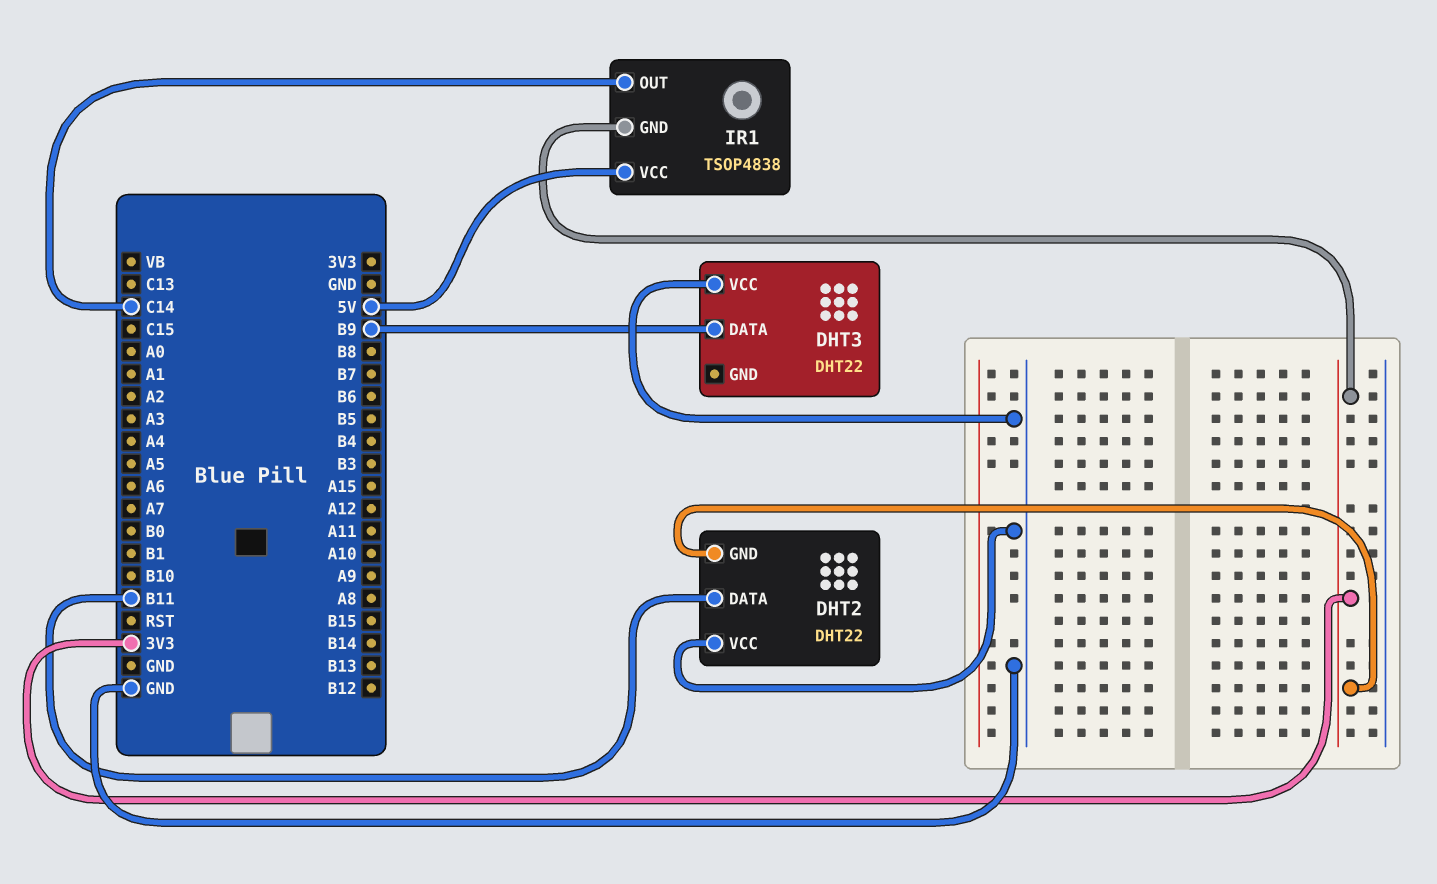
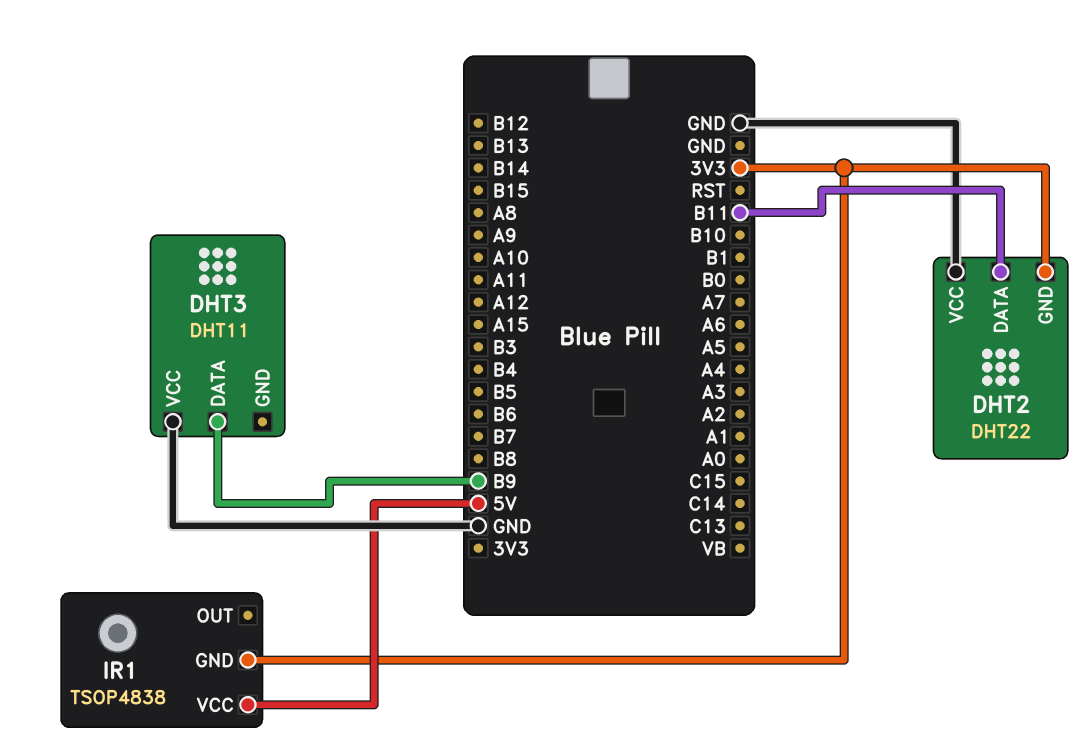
DHT3: DHT22 -> DHT11
IR1 pin OUT: C14 -> none

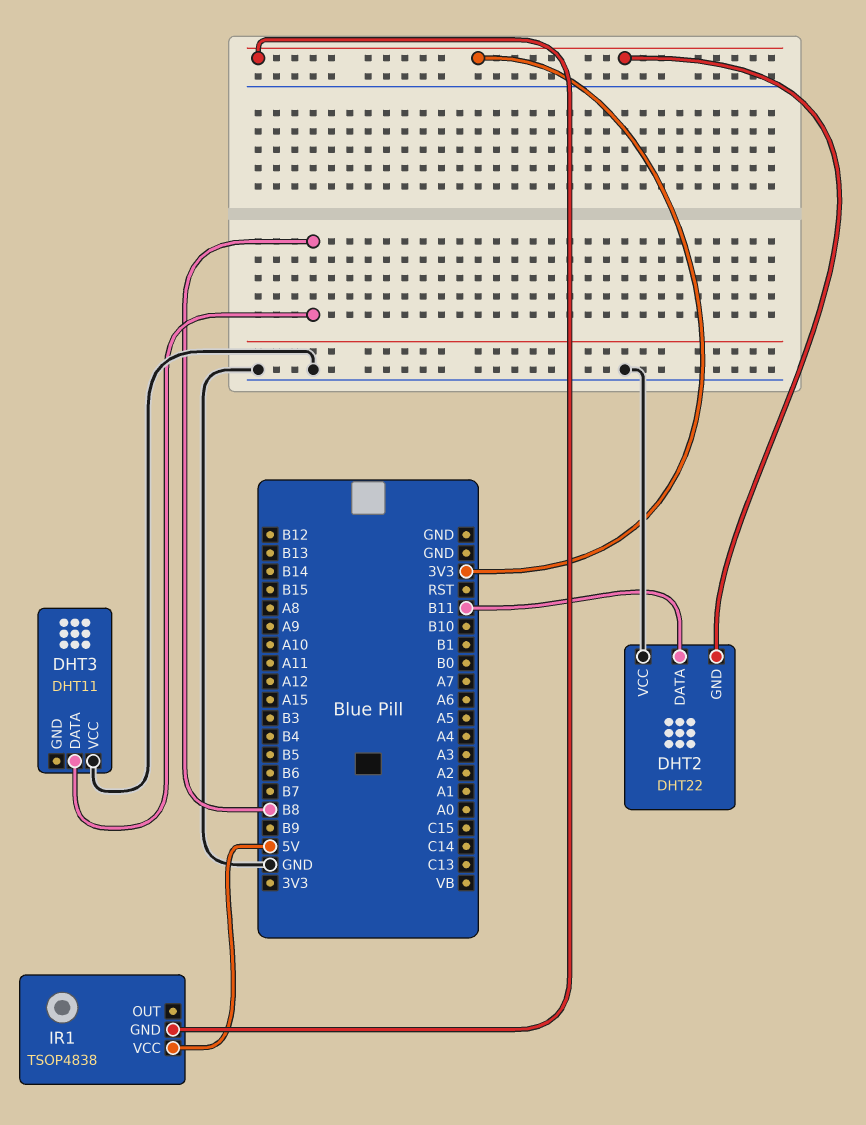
DHT3 pin DATA: B9 -> B8

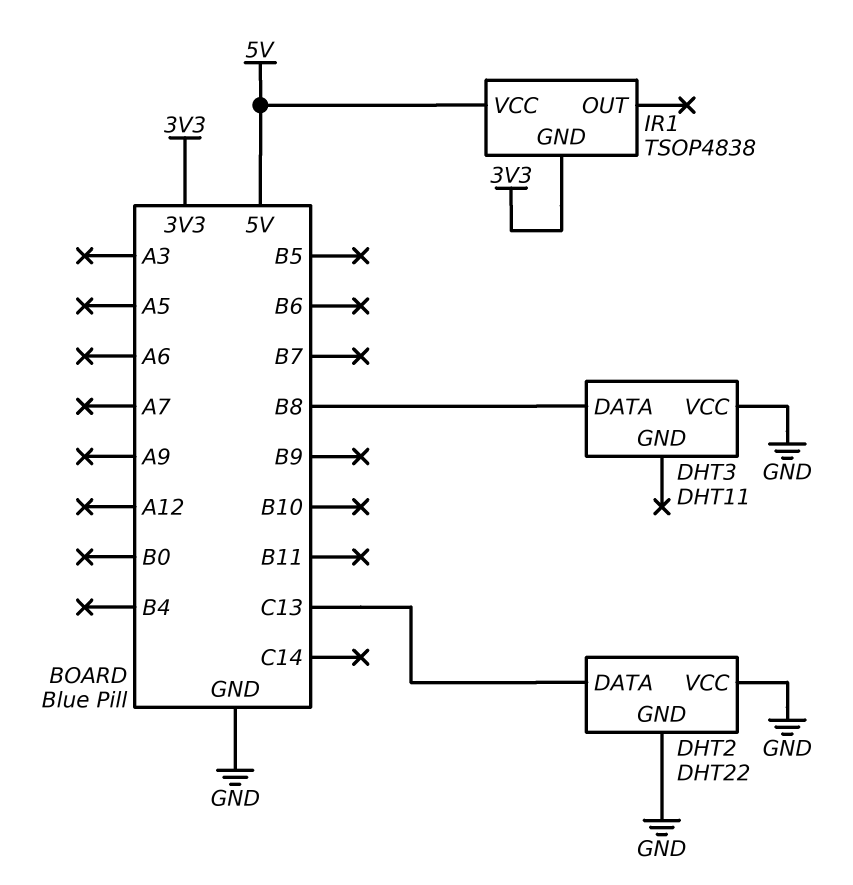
DHT2 pin DATA: B11 -> C13
DHT2 pin GND: 3V3 -> GND

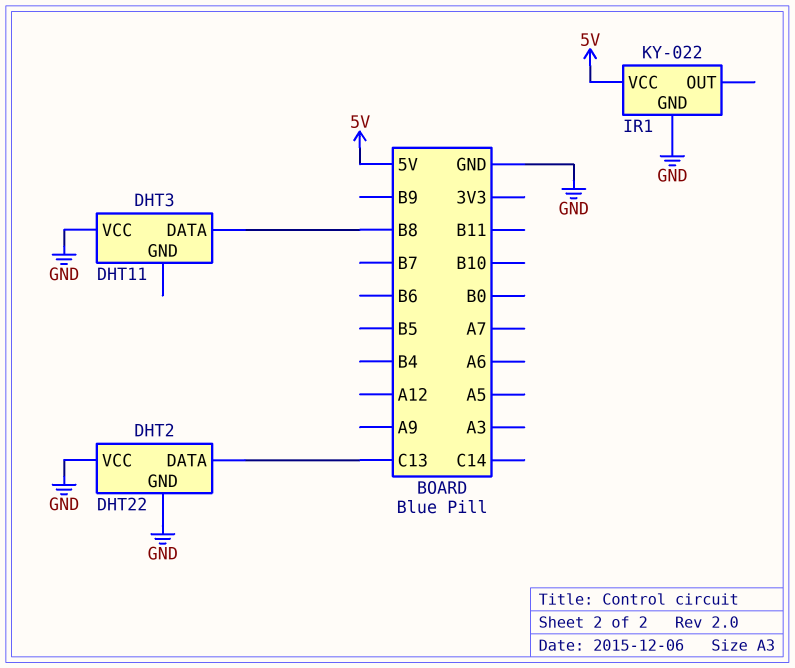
IR1: TSOP4838 -> KY-022
IR1 pin GND: 3V3 -> GND

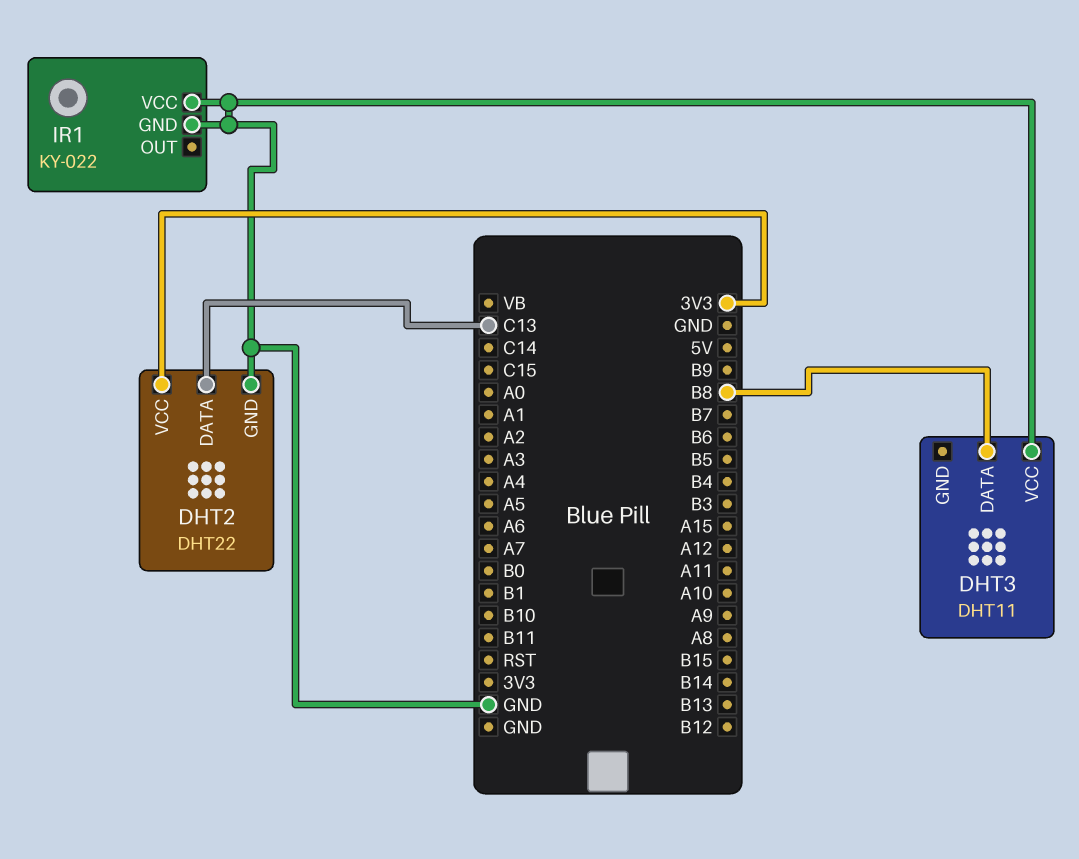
DHT2 pin VCC: GND -> 3V3
IR1 pin VCC: 5V -> GND

